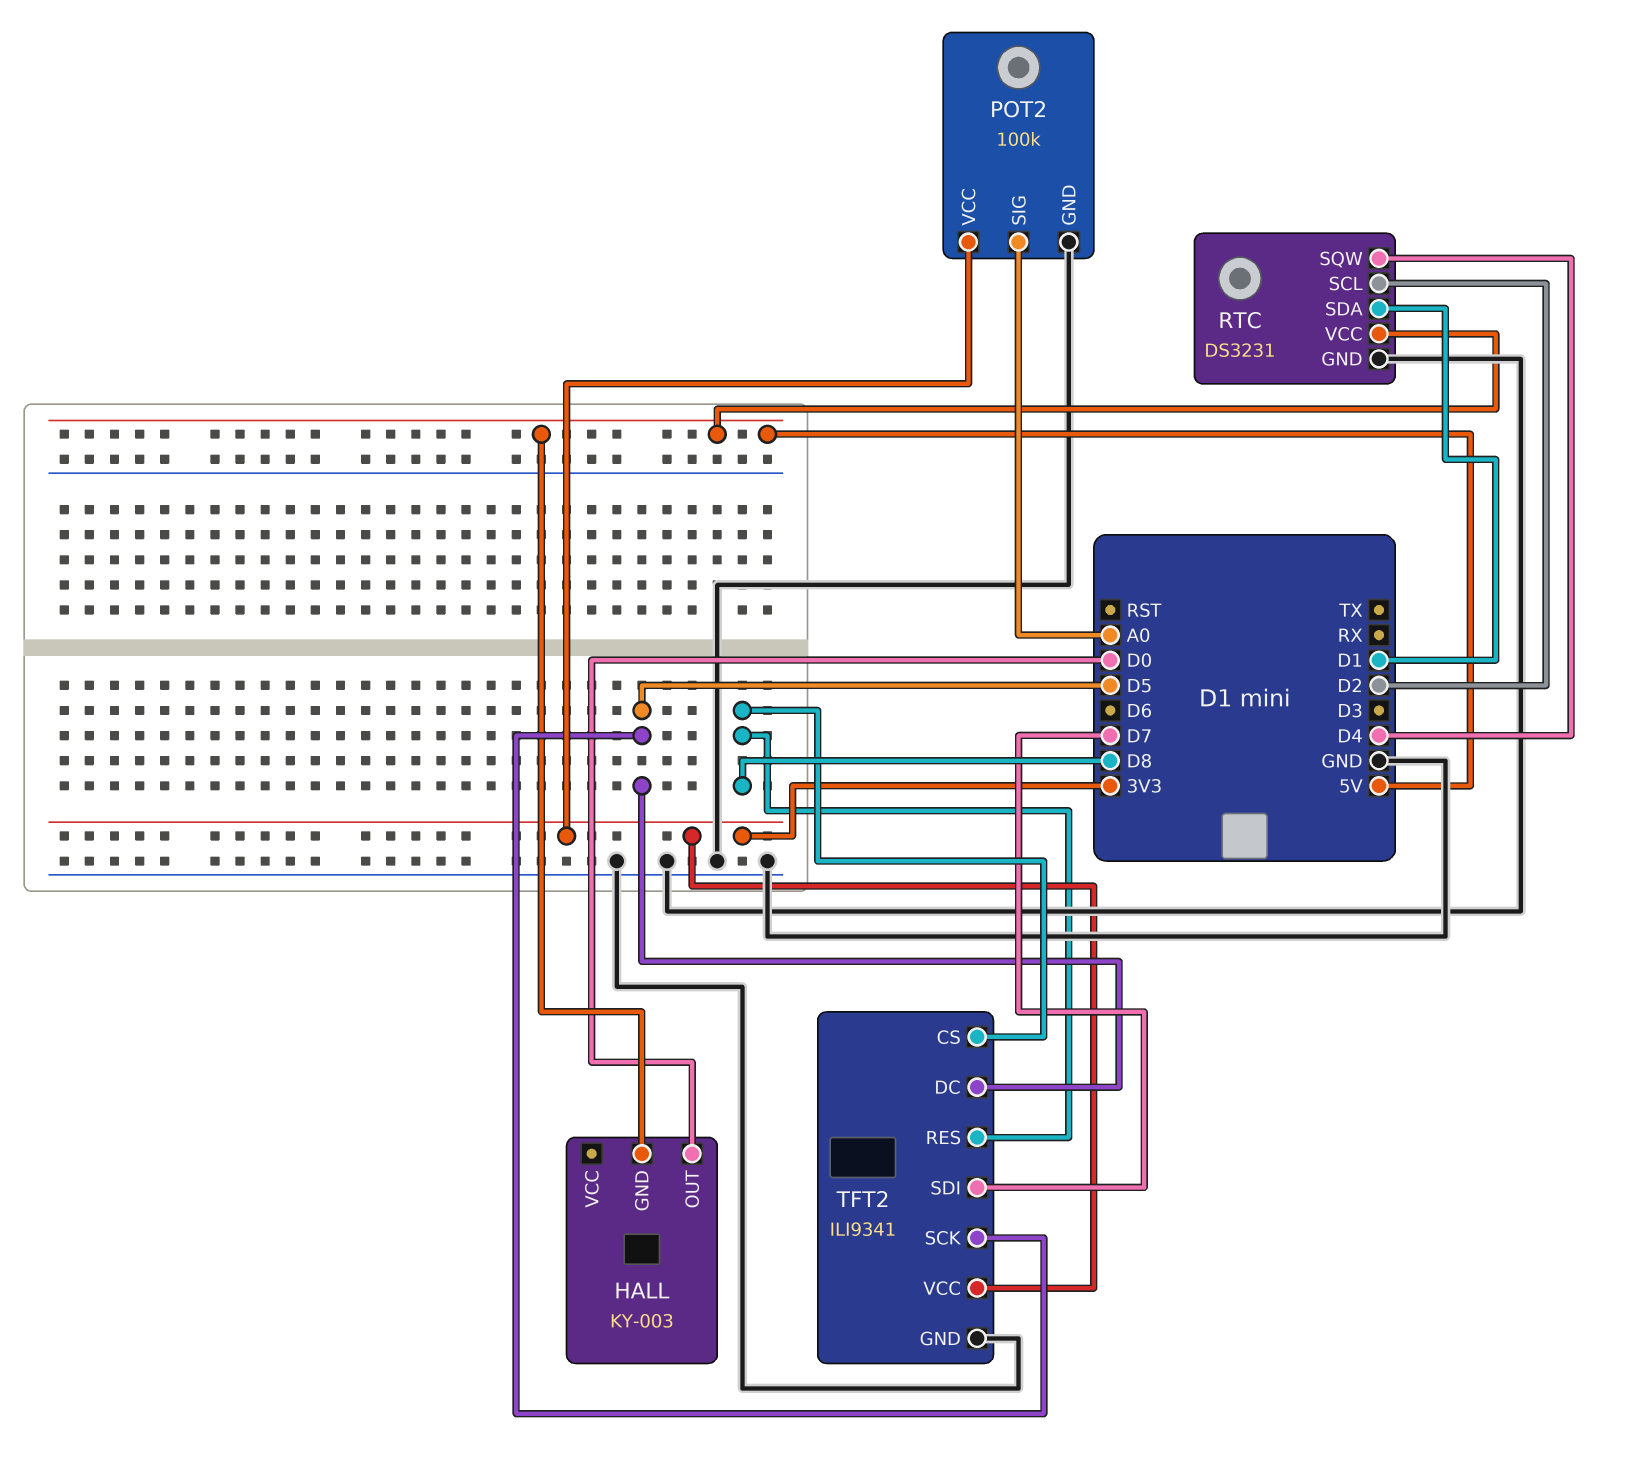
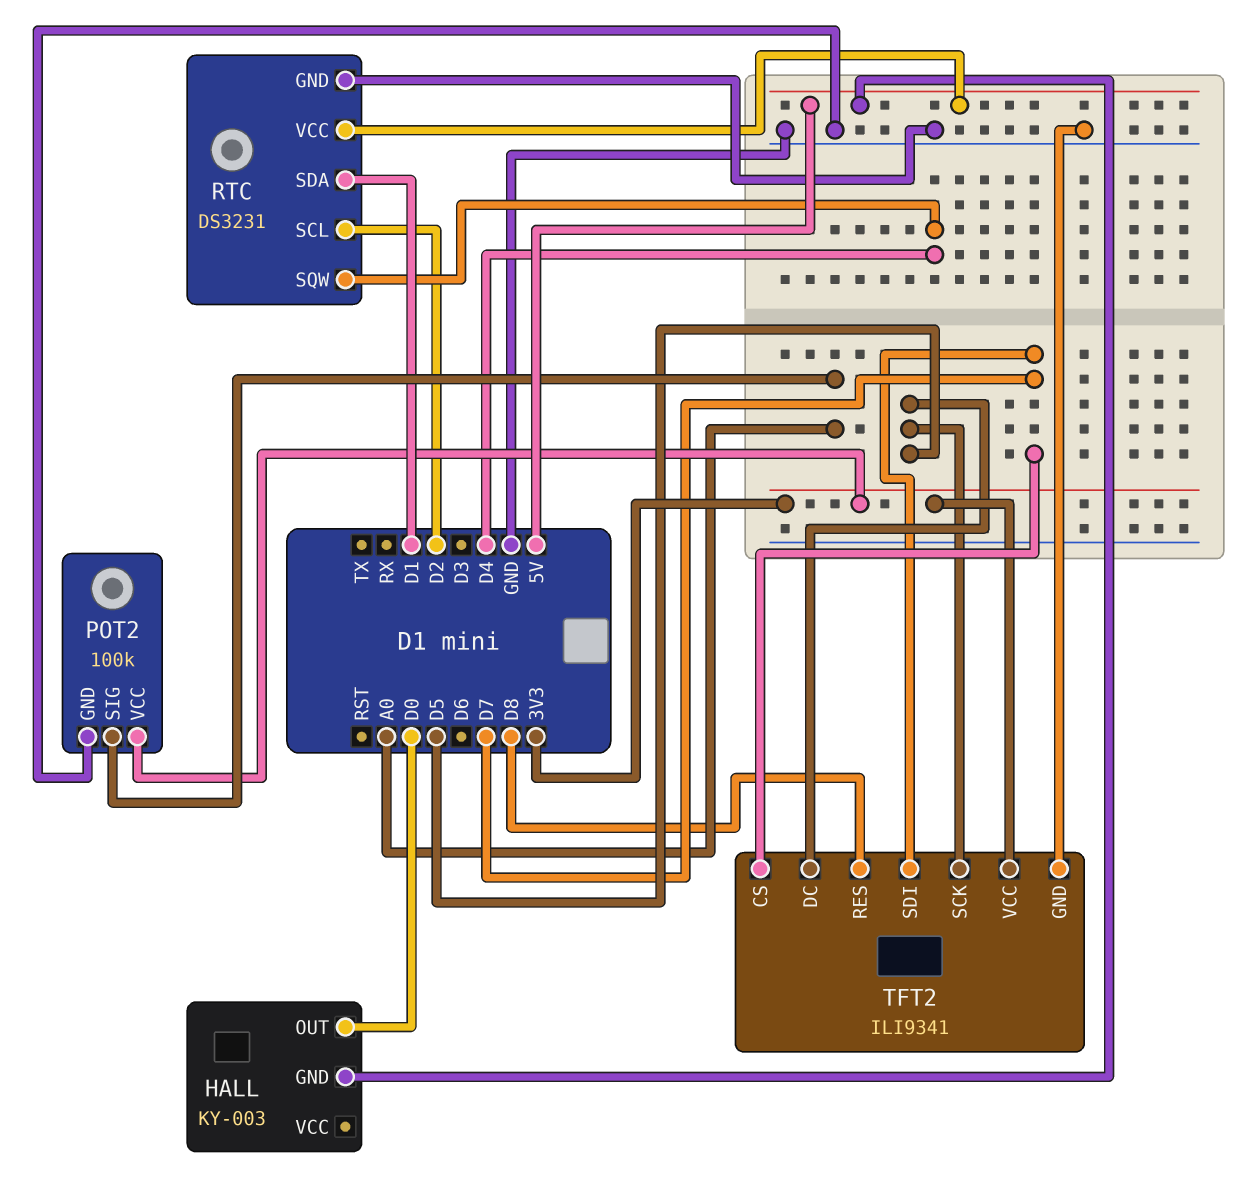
TFT2 pin CS: D8 -> D7

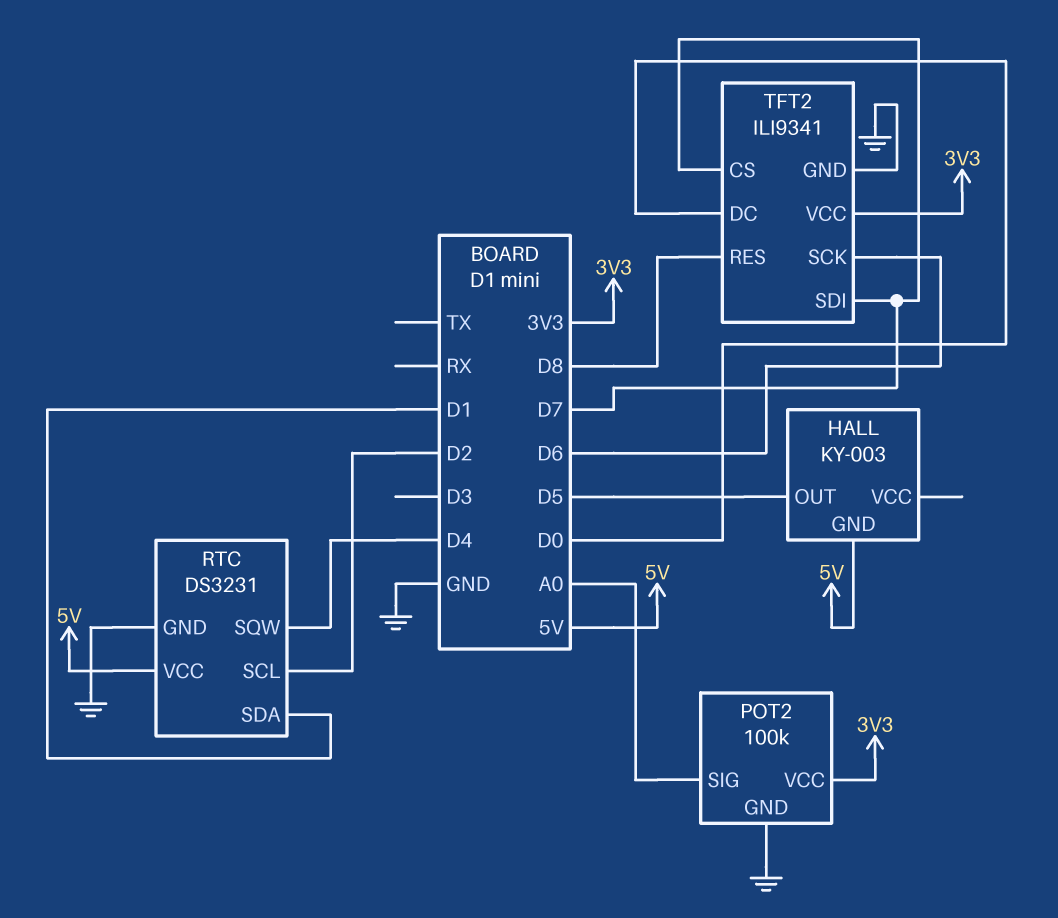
HALL pin OUT: D0 -> D5
TFT2 pin DC: D5 -> D0
TFT2 pin SCK: D5 -> D6

